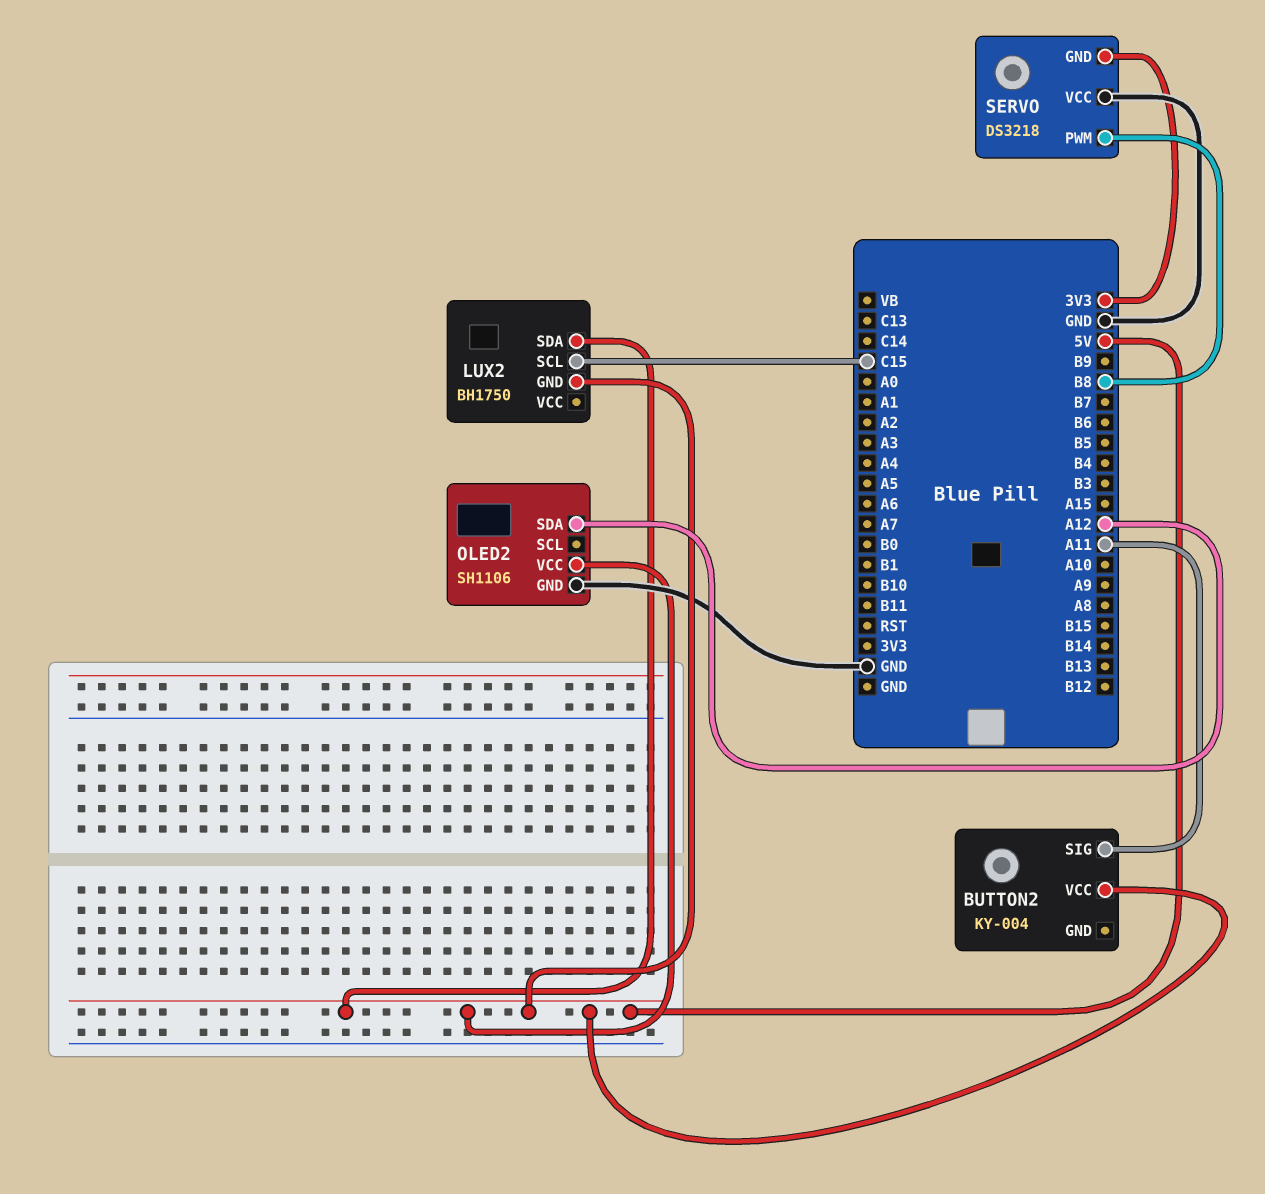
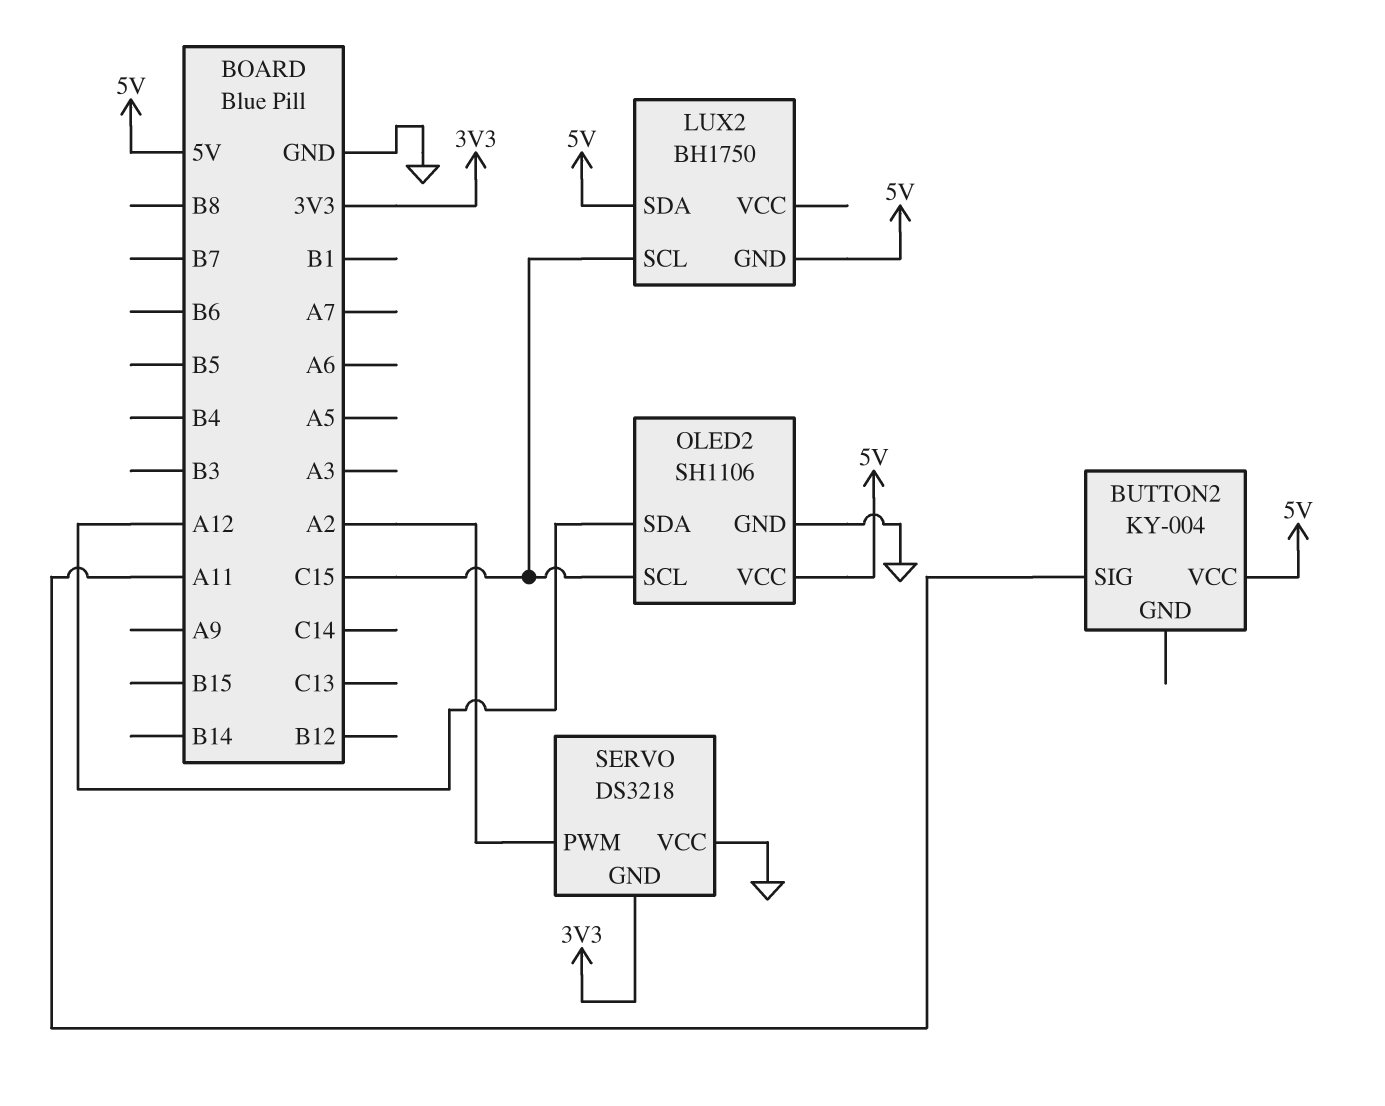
OLED2 pin SCL: none -> C15
SERVO pin PWM: B8 -> A2

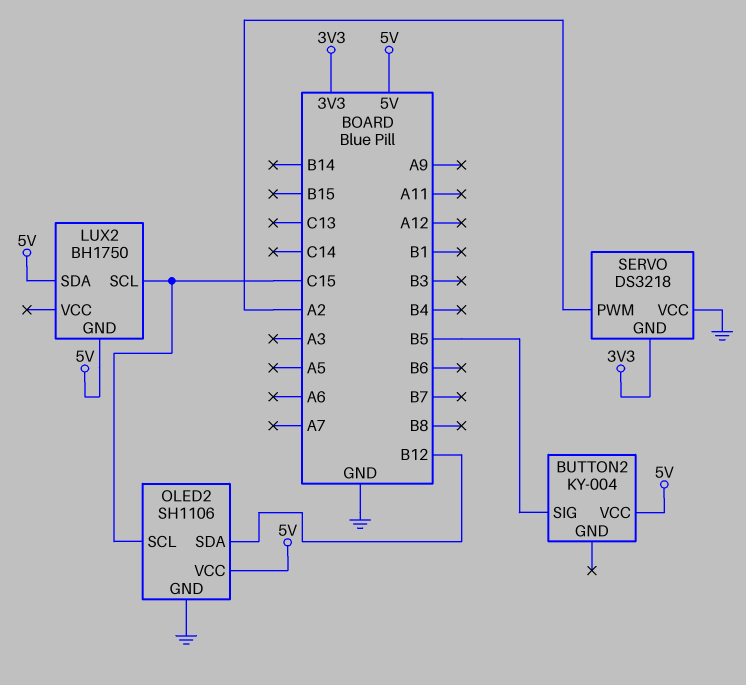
BUTTON2 pin SIG: A11 -> B5
OLED2 pin SDA: A12 -> B12

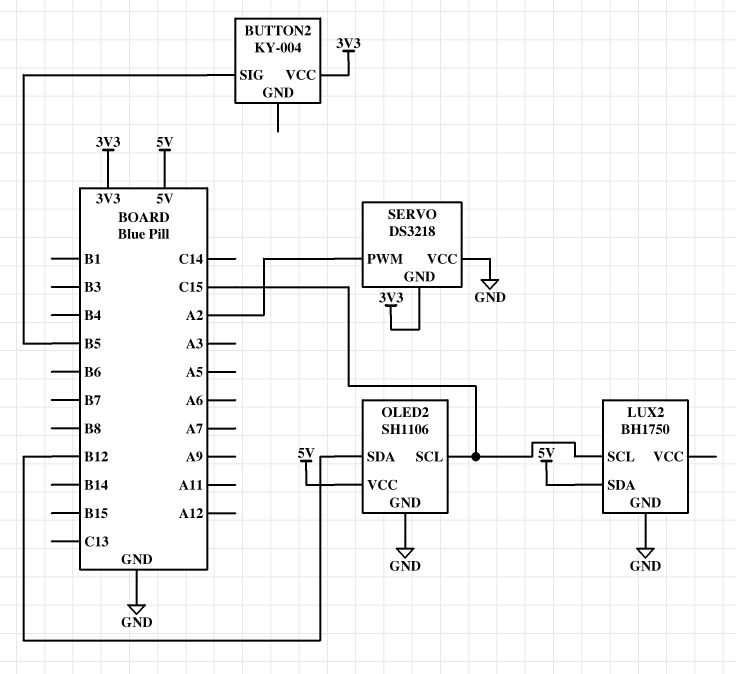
BUTTON2 pin VCC: 5V -> 3V3
LUX2 pin GND: 5V -> GND

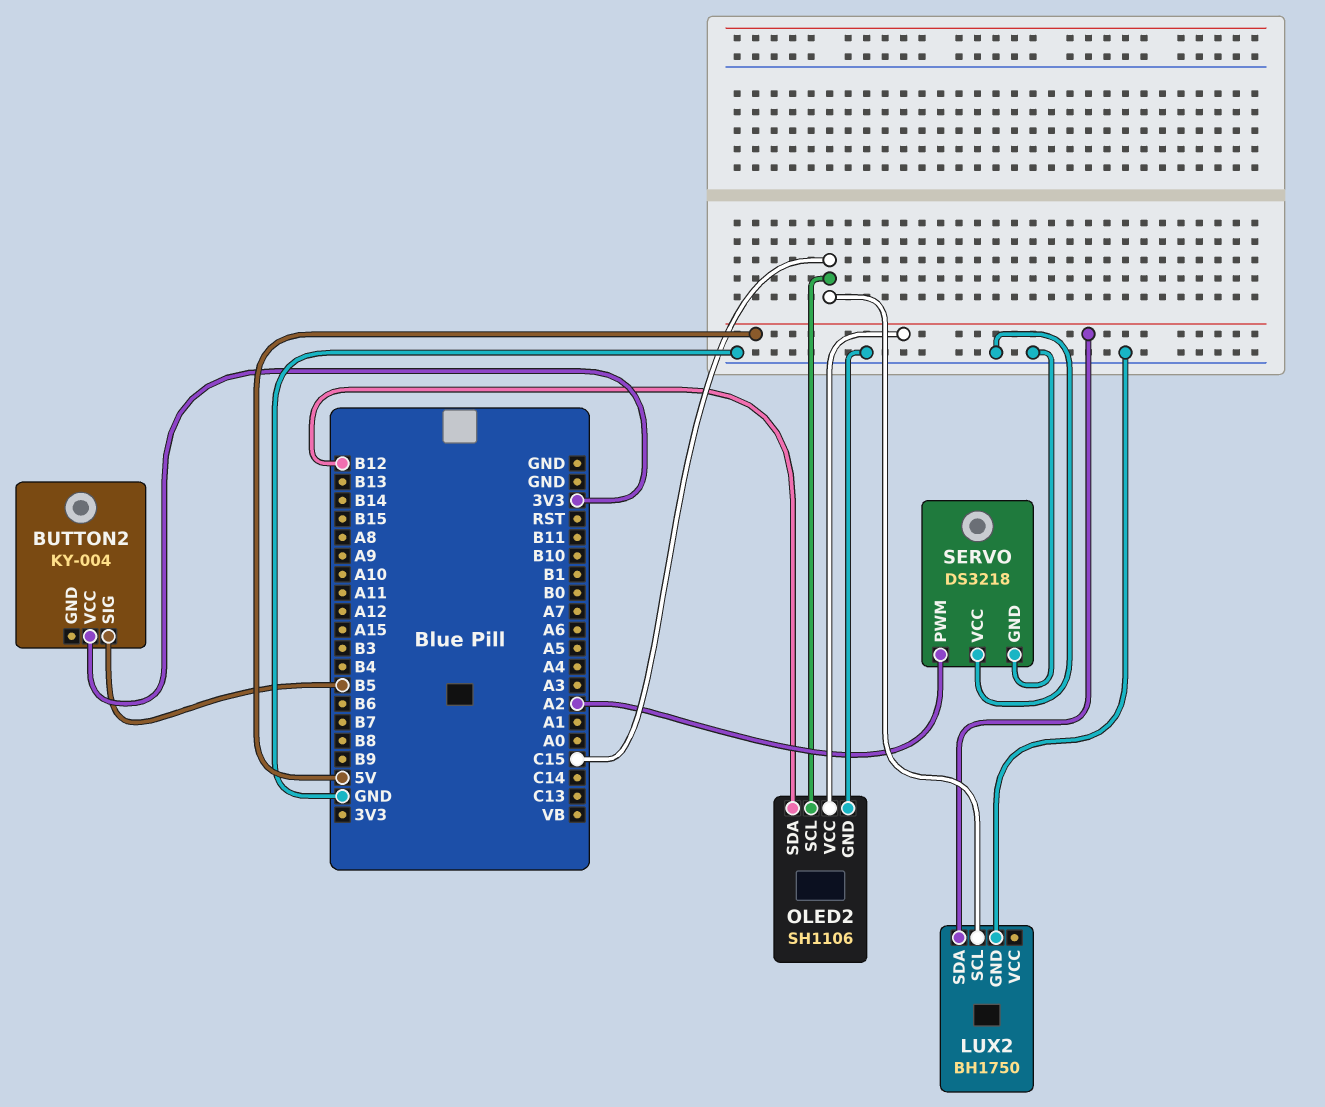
SERVO pin GND: 3V3 -> GND

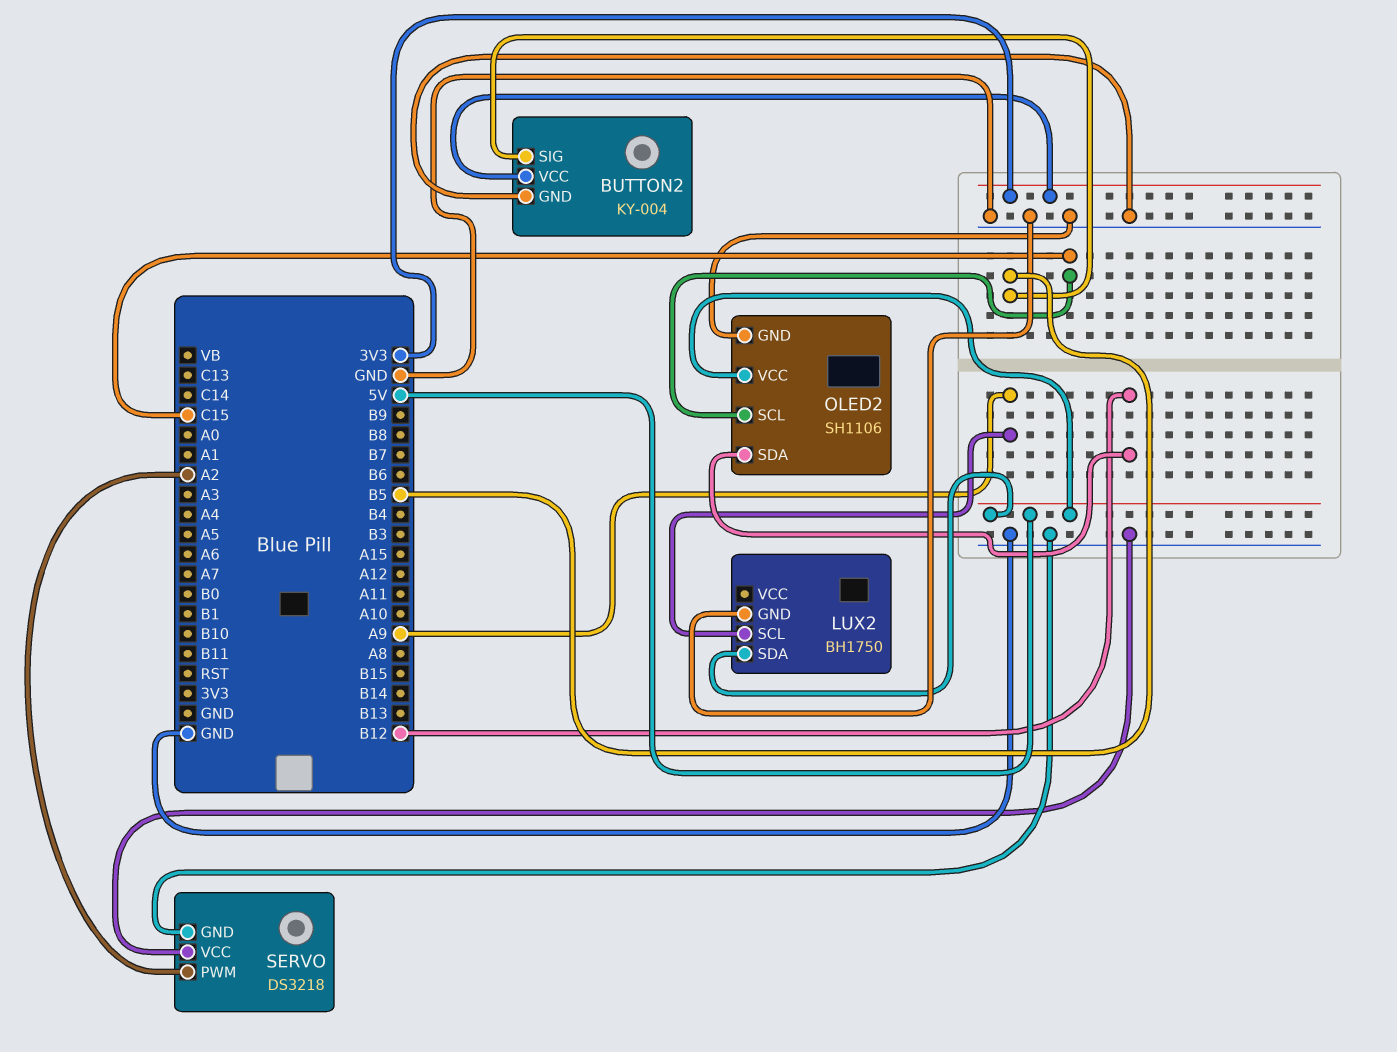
BUTTON2 pin GND: none -> GND
LUX2 pin SCL: C15 -> A9

